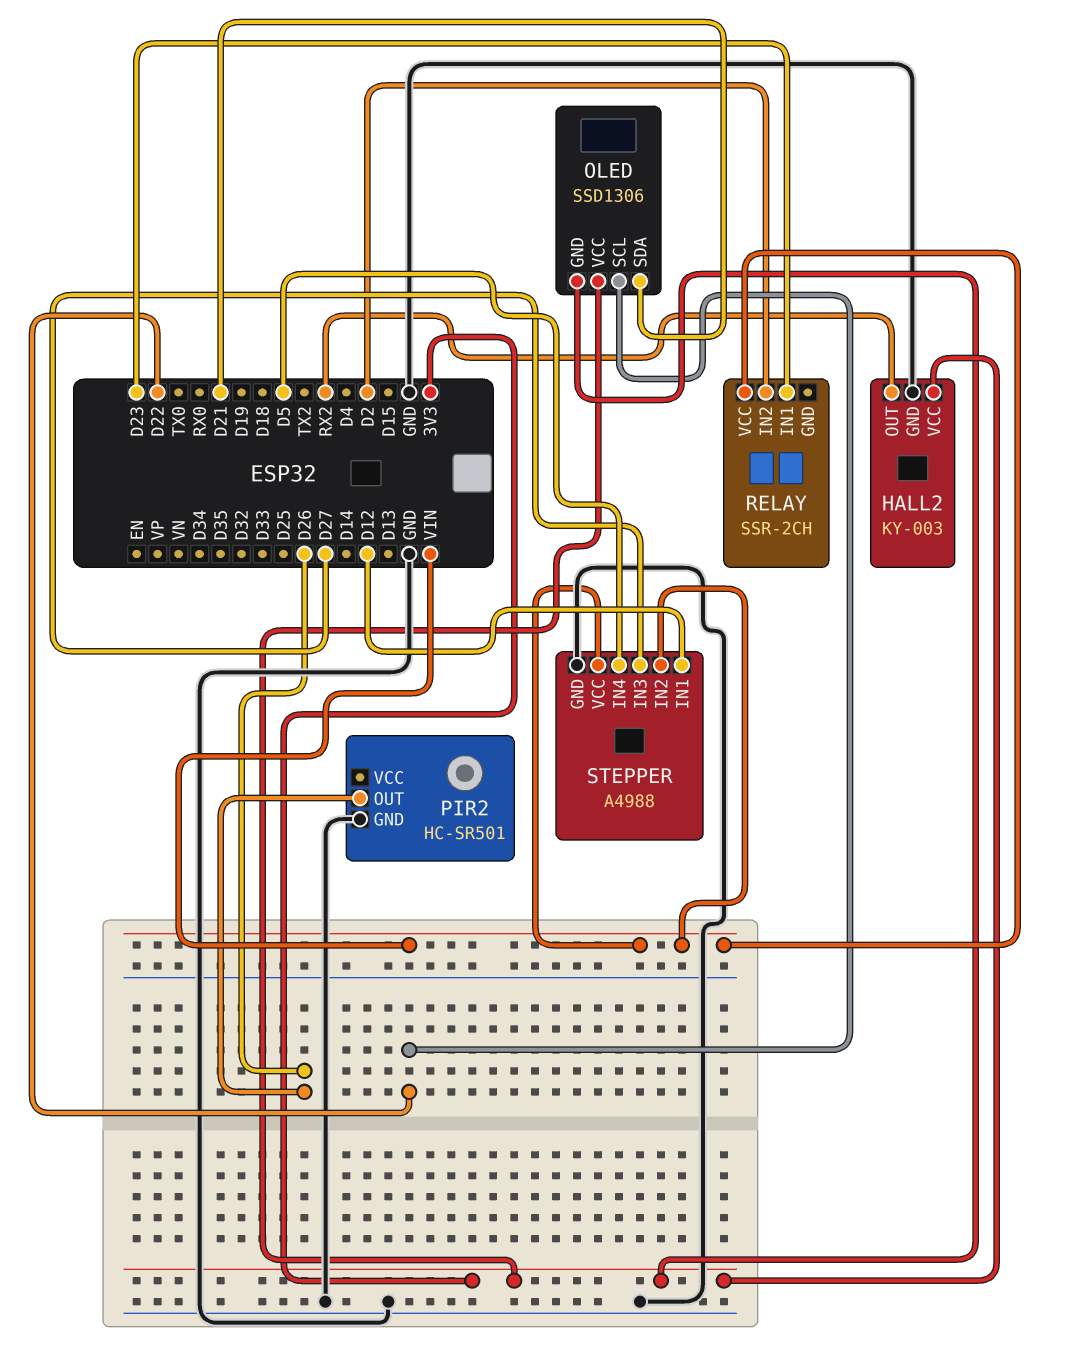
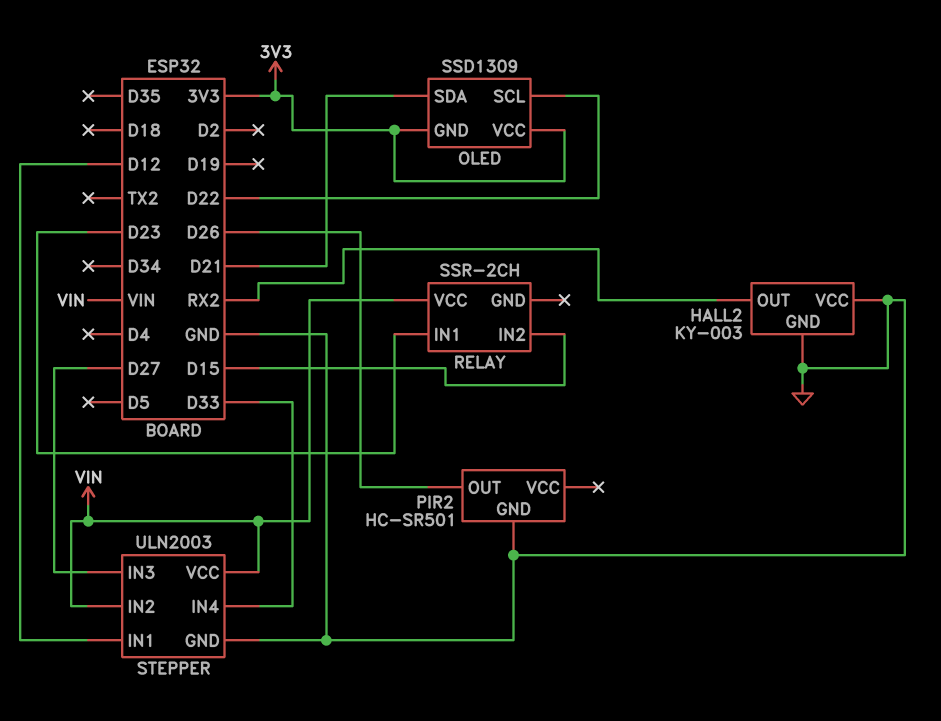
HALL2 pin VCC: 3V3 -> GND
OLED: SSD1306 -> SSD1309
RELAY pin IN2: D2 -> D15
STEPPER: A4988 -> ULN2003
STEPPER pin IN4: D5 -> D33

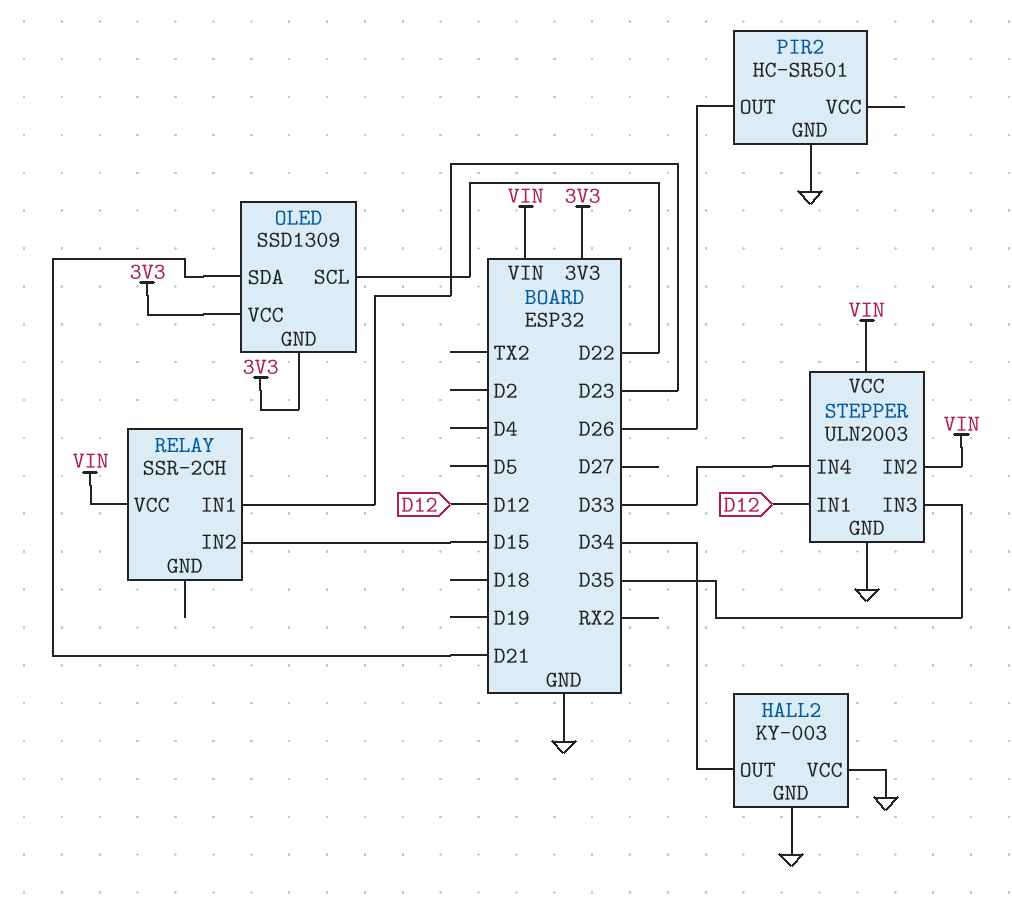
HALL2 pin OUT: RX2 -> D34
STEPPER pin IN3: D27 -> D35

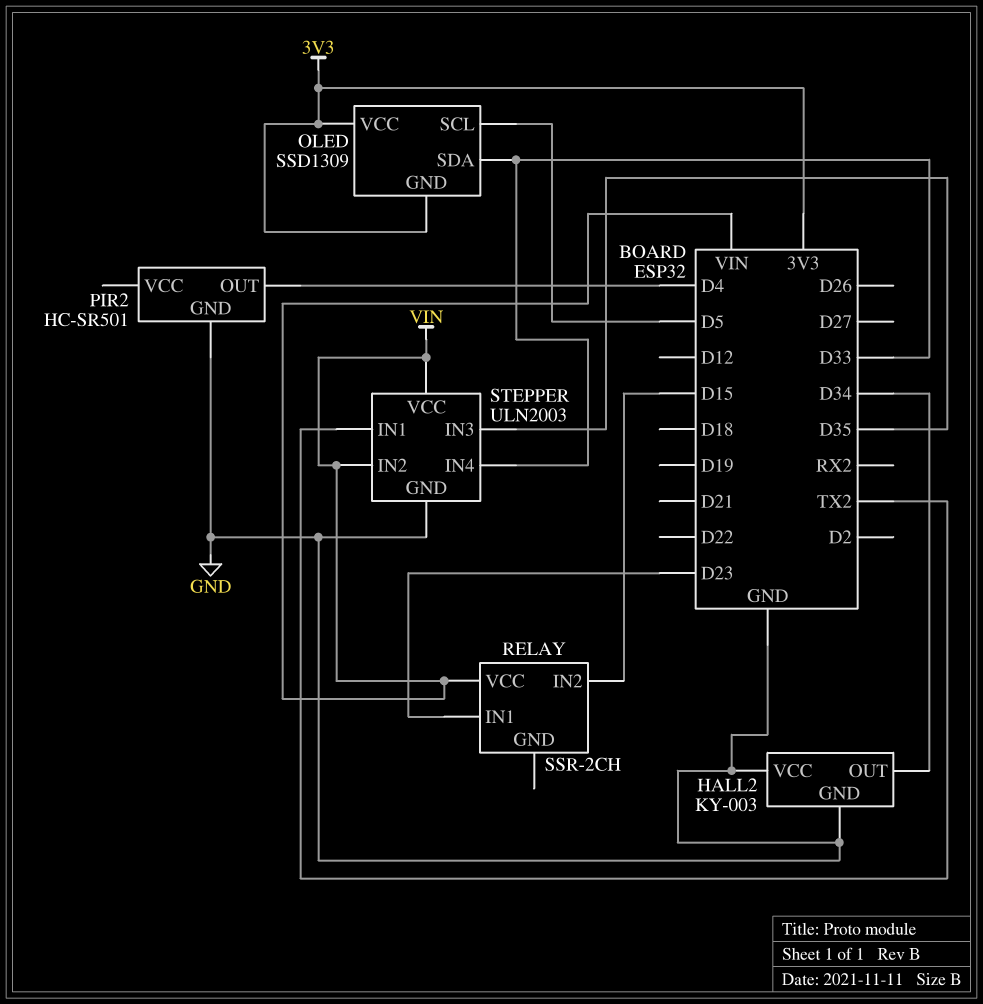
OLED pin SCL: D22 -> D5
OLED pin SDA: D21 -> D33
PIR2 pin OUT: D26 -> D4
STEPPER pin IN1: D12 -> TX2

